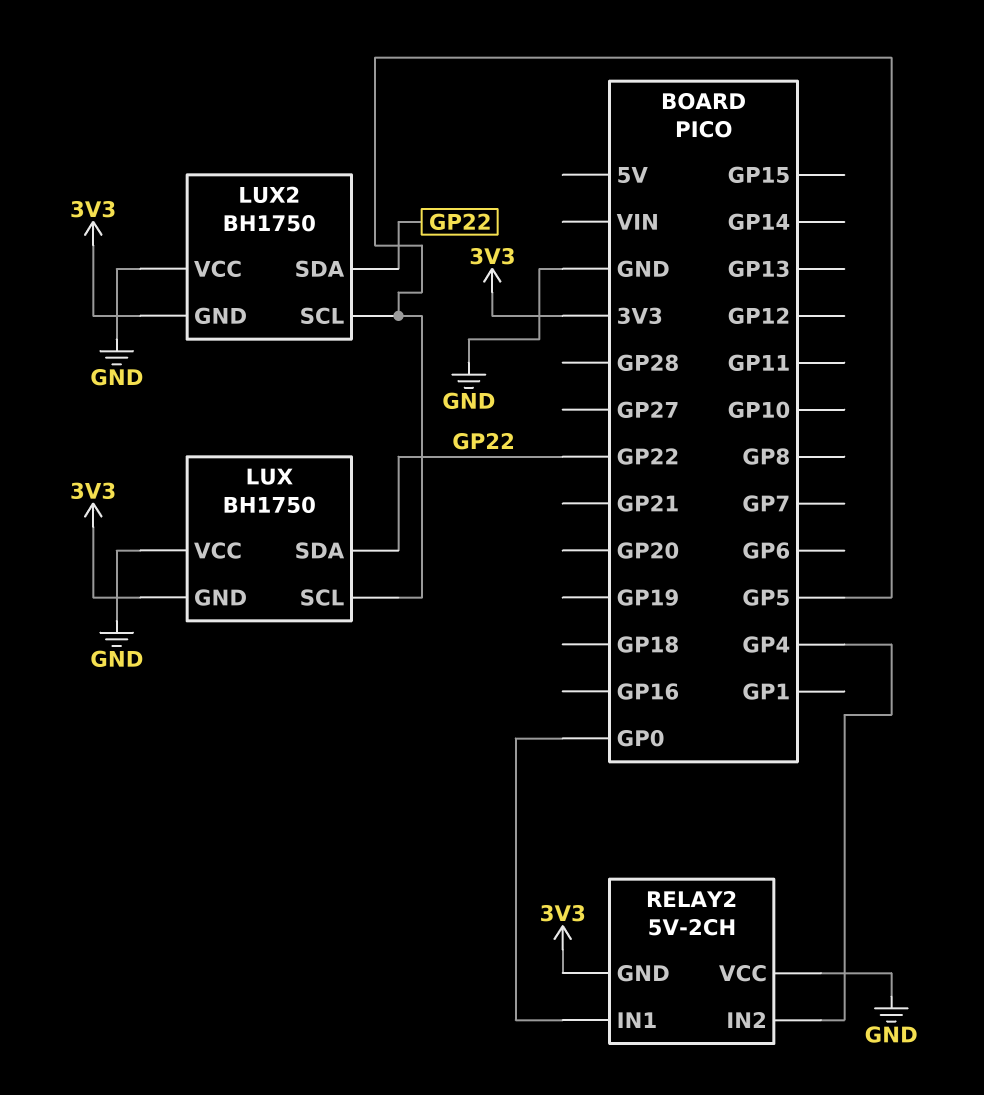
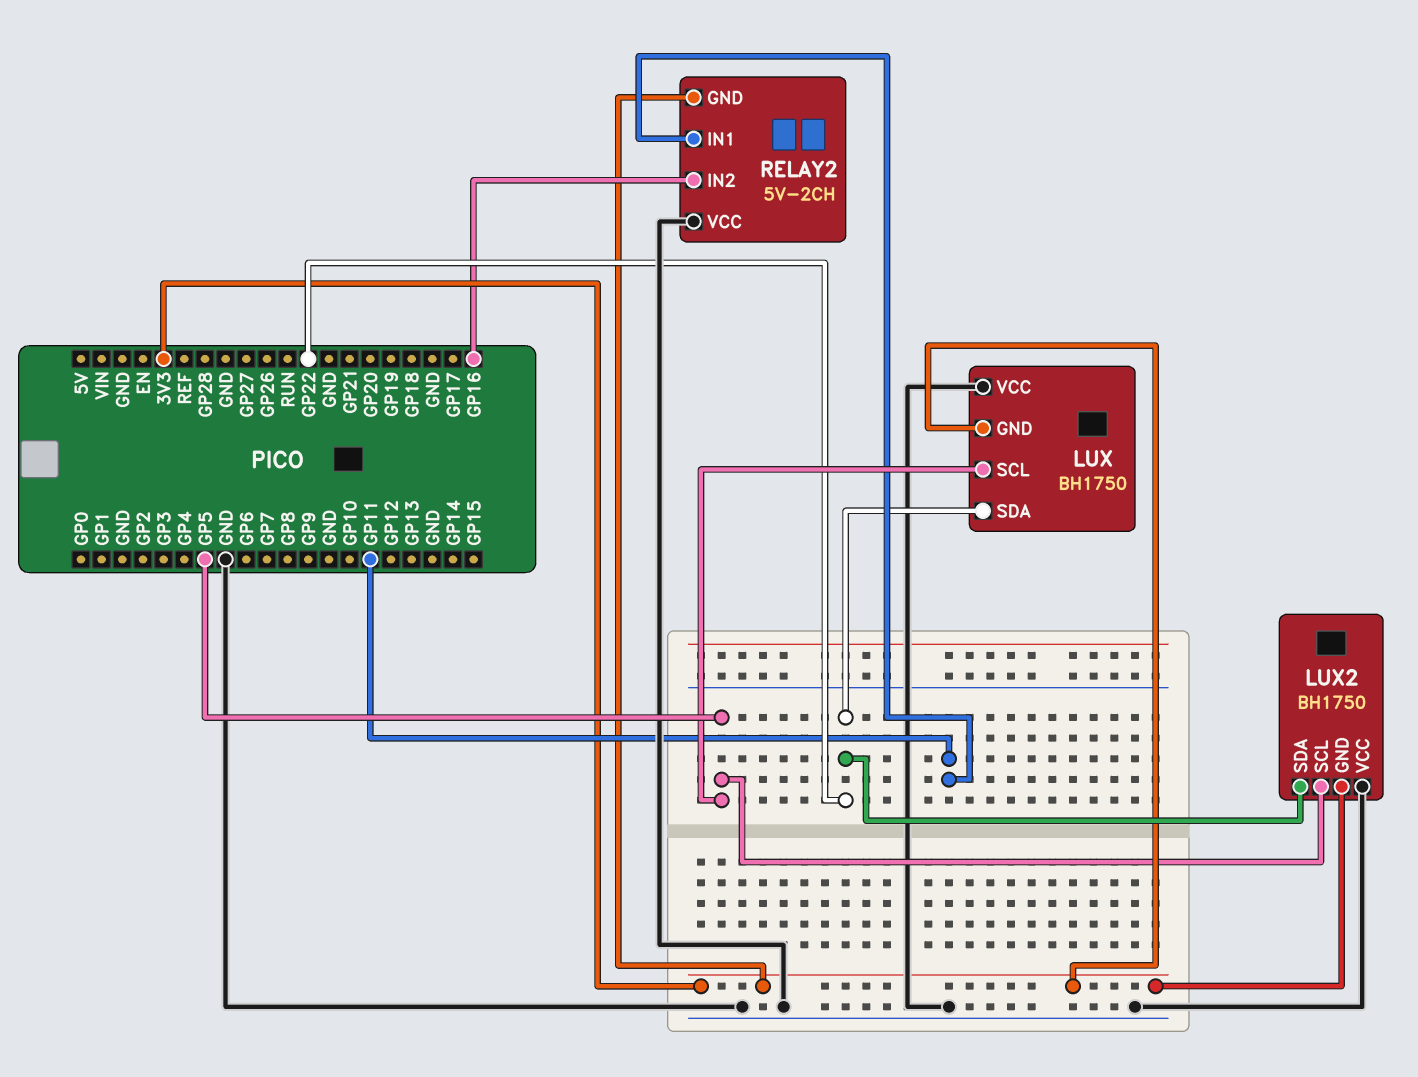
RELAY2 pin IN1: GP0 -> GP11
RELAY2 pin IN2: GP4 -> GP16

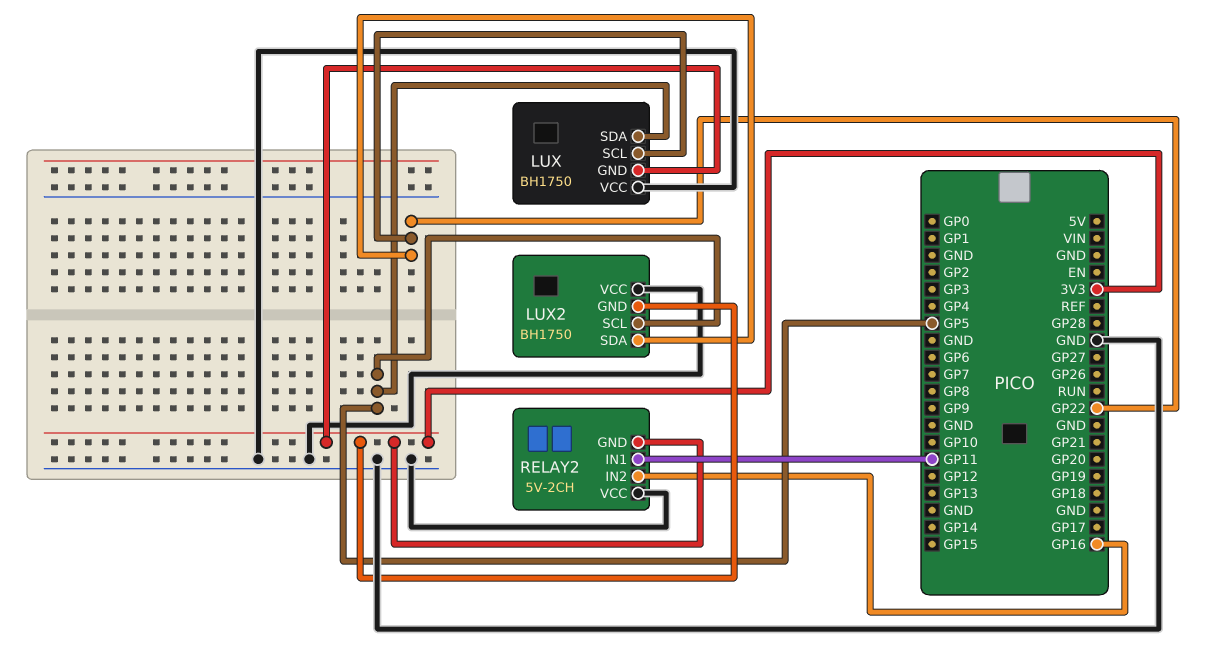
LUX pin SCL: GP5 -> GP22
LUX pin SDA: GP22 -> GP5

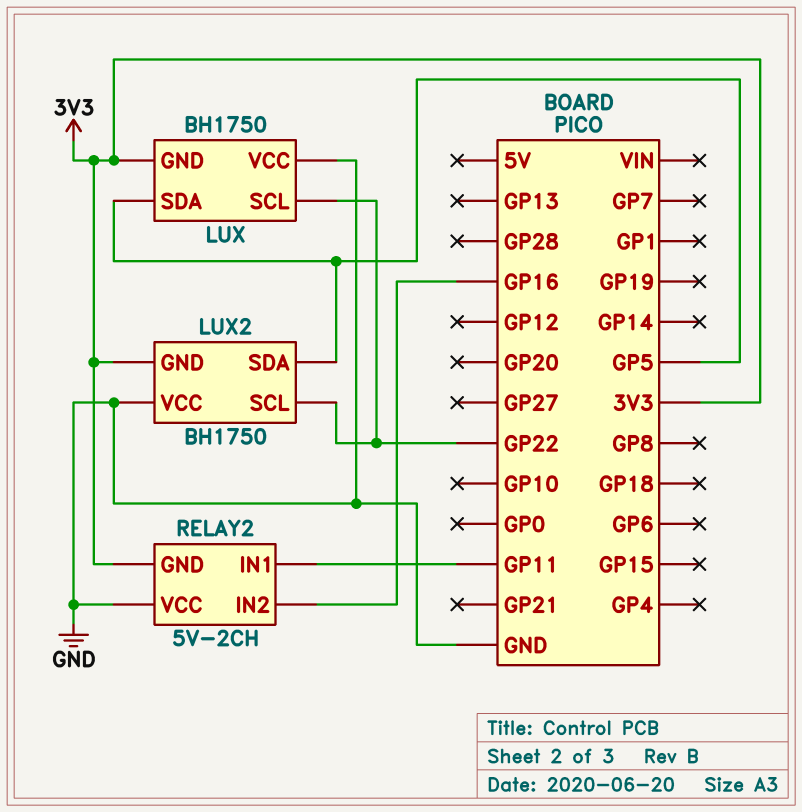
LUX2 pin SCL: GP5 -> GP22
LUX2 pin SDA: GP22 -> GP5

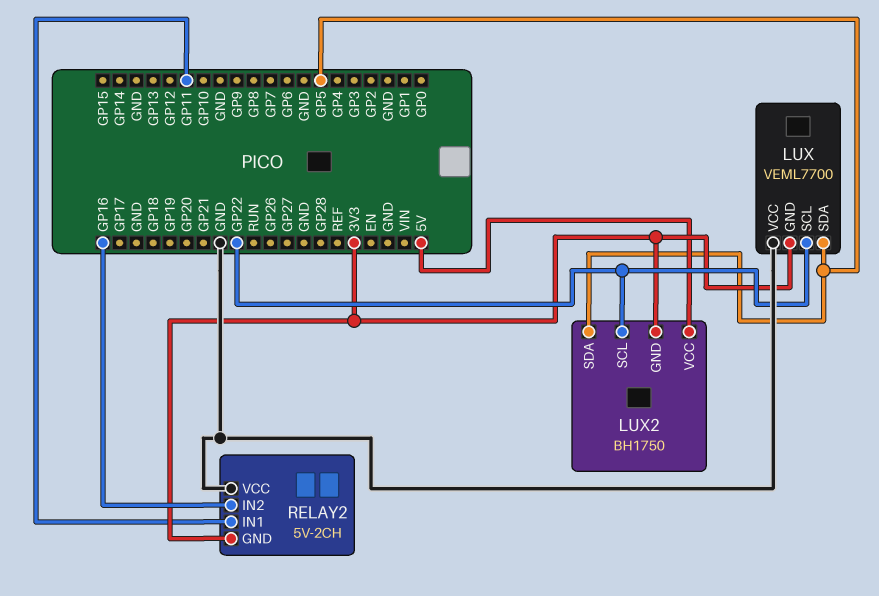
LUX: BH1750 -> VEML7700
LUX2 pin VCC: GND -> 5V

